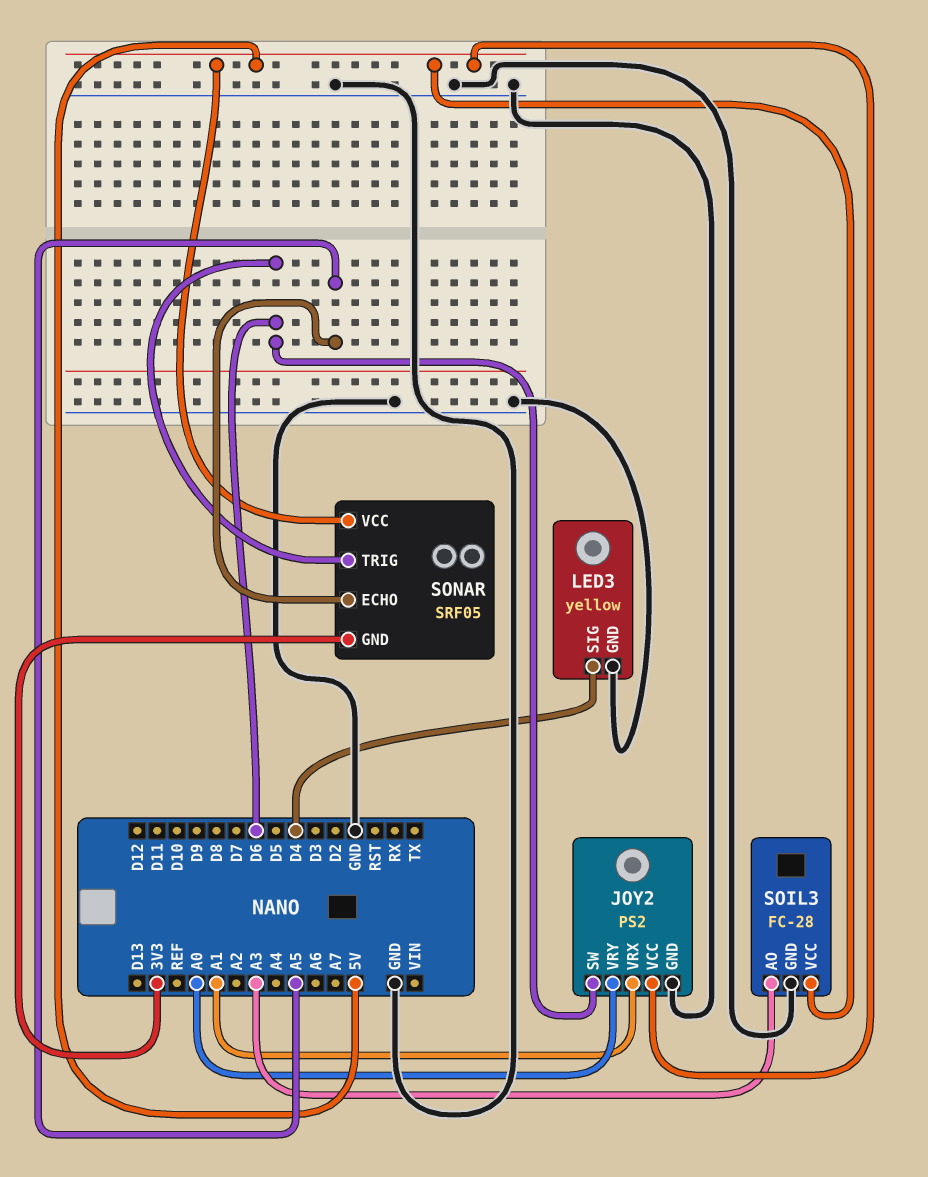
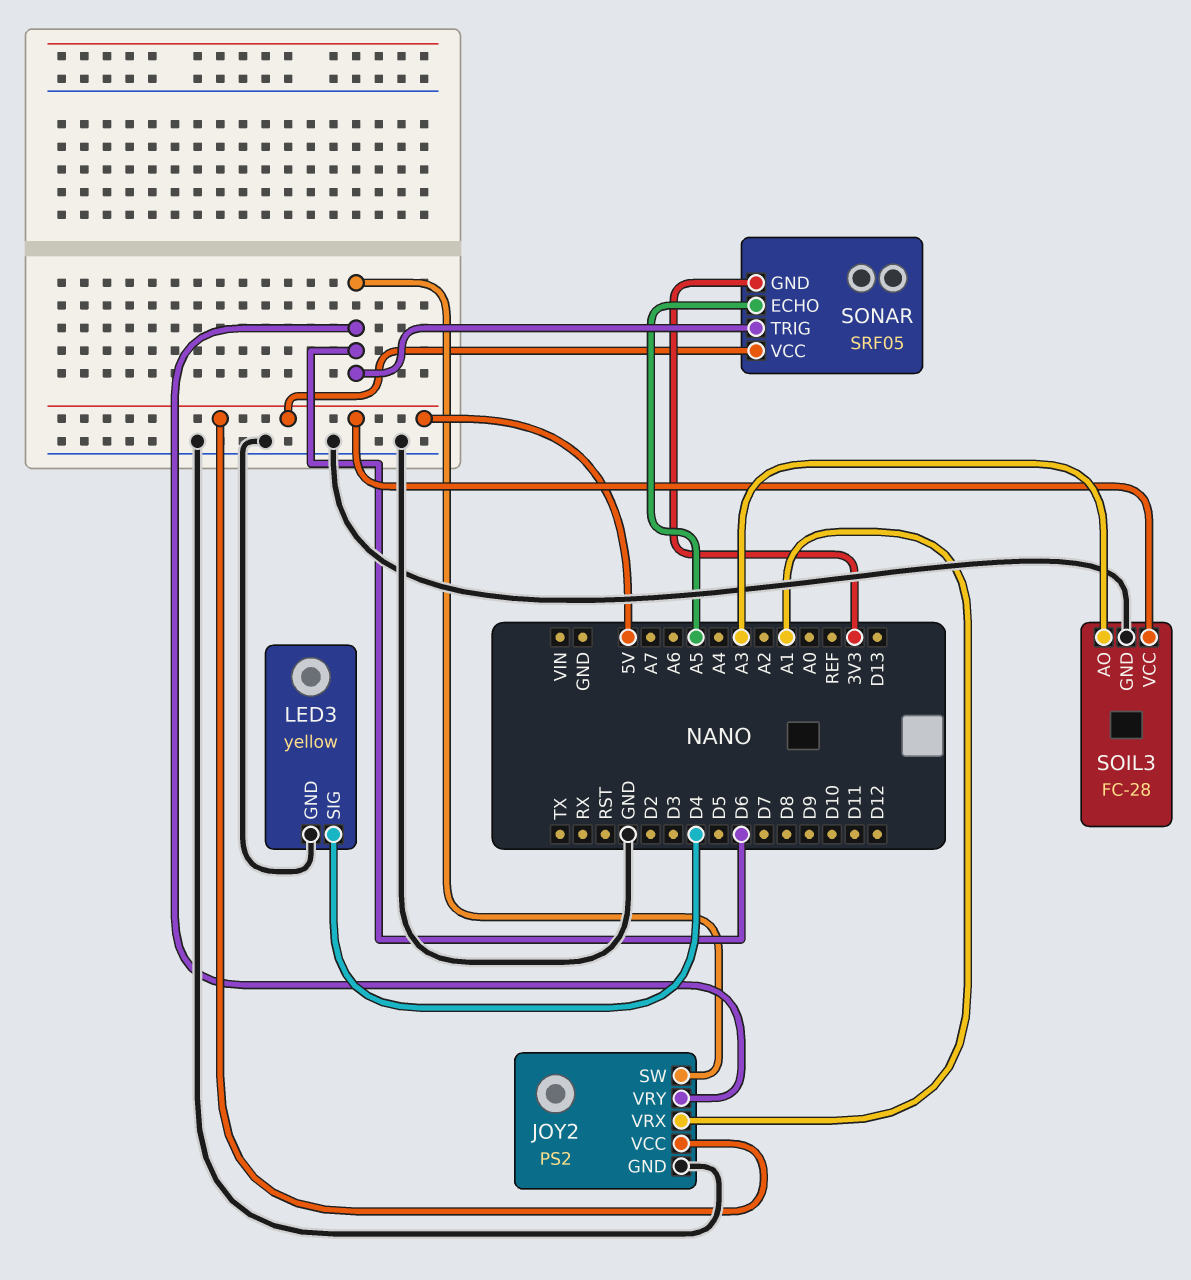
JOY2 pin VRY: A0 -> D6

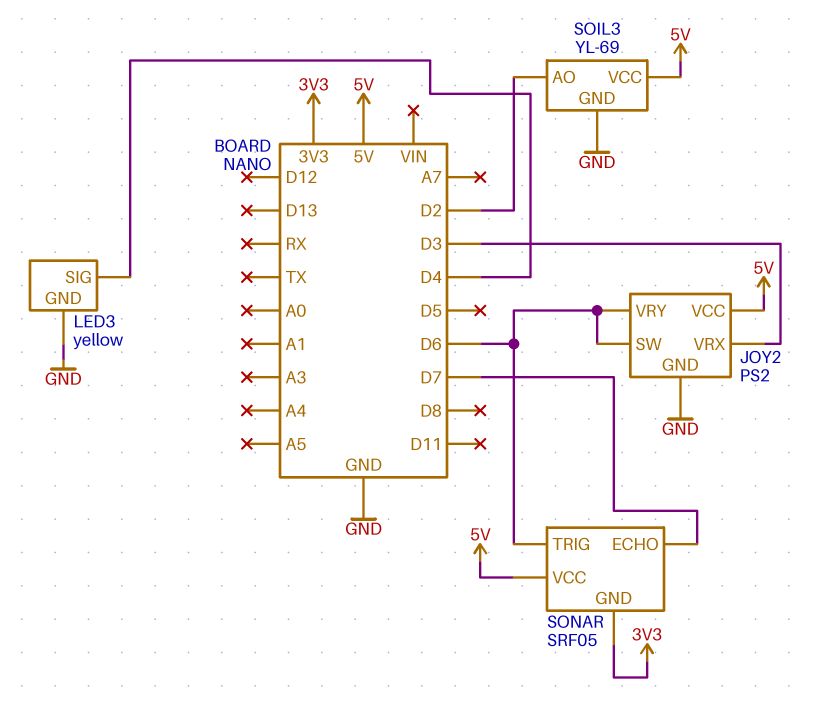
JOY2 pin VRX: A1 -> D3
SOIL3: FC-28 -> YL-69
SOIL3 pin AO: A3 -> D2
SONAR pin ECHO: A5 -> D7

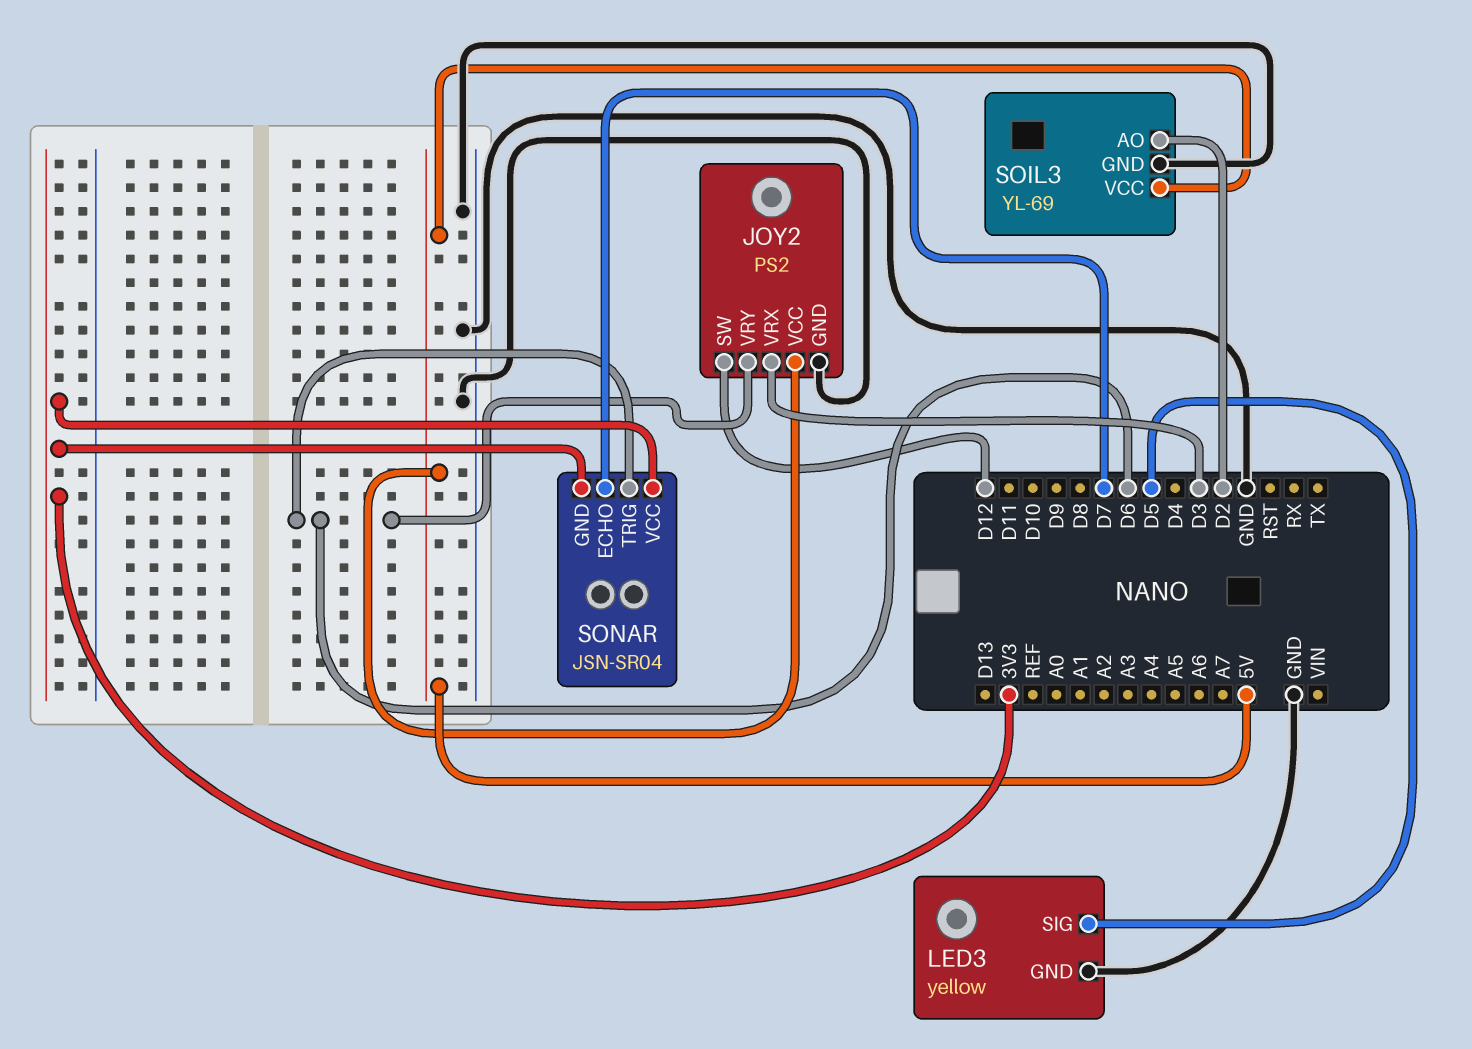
JOY2 pin SW: D6 -> D12
LED3 pin SIG: D4 -> D5
SONAR: SRF05 -> JSN-SR04
SONAR pin VCC: 5V -> 3V3

